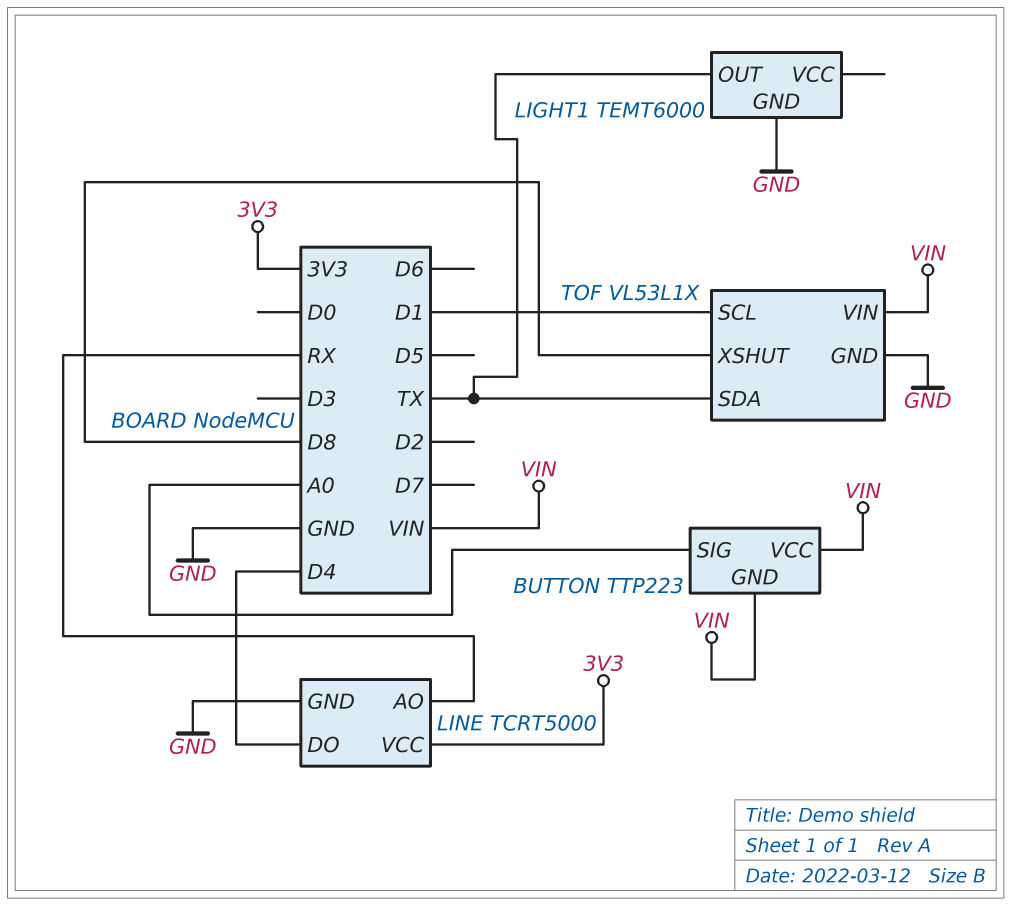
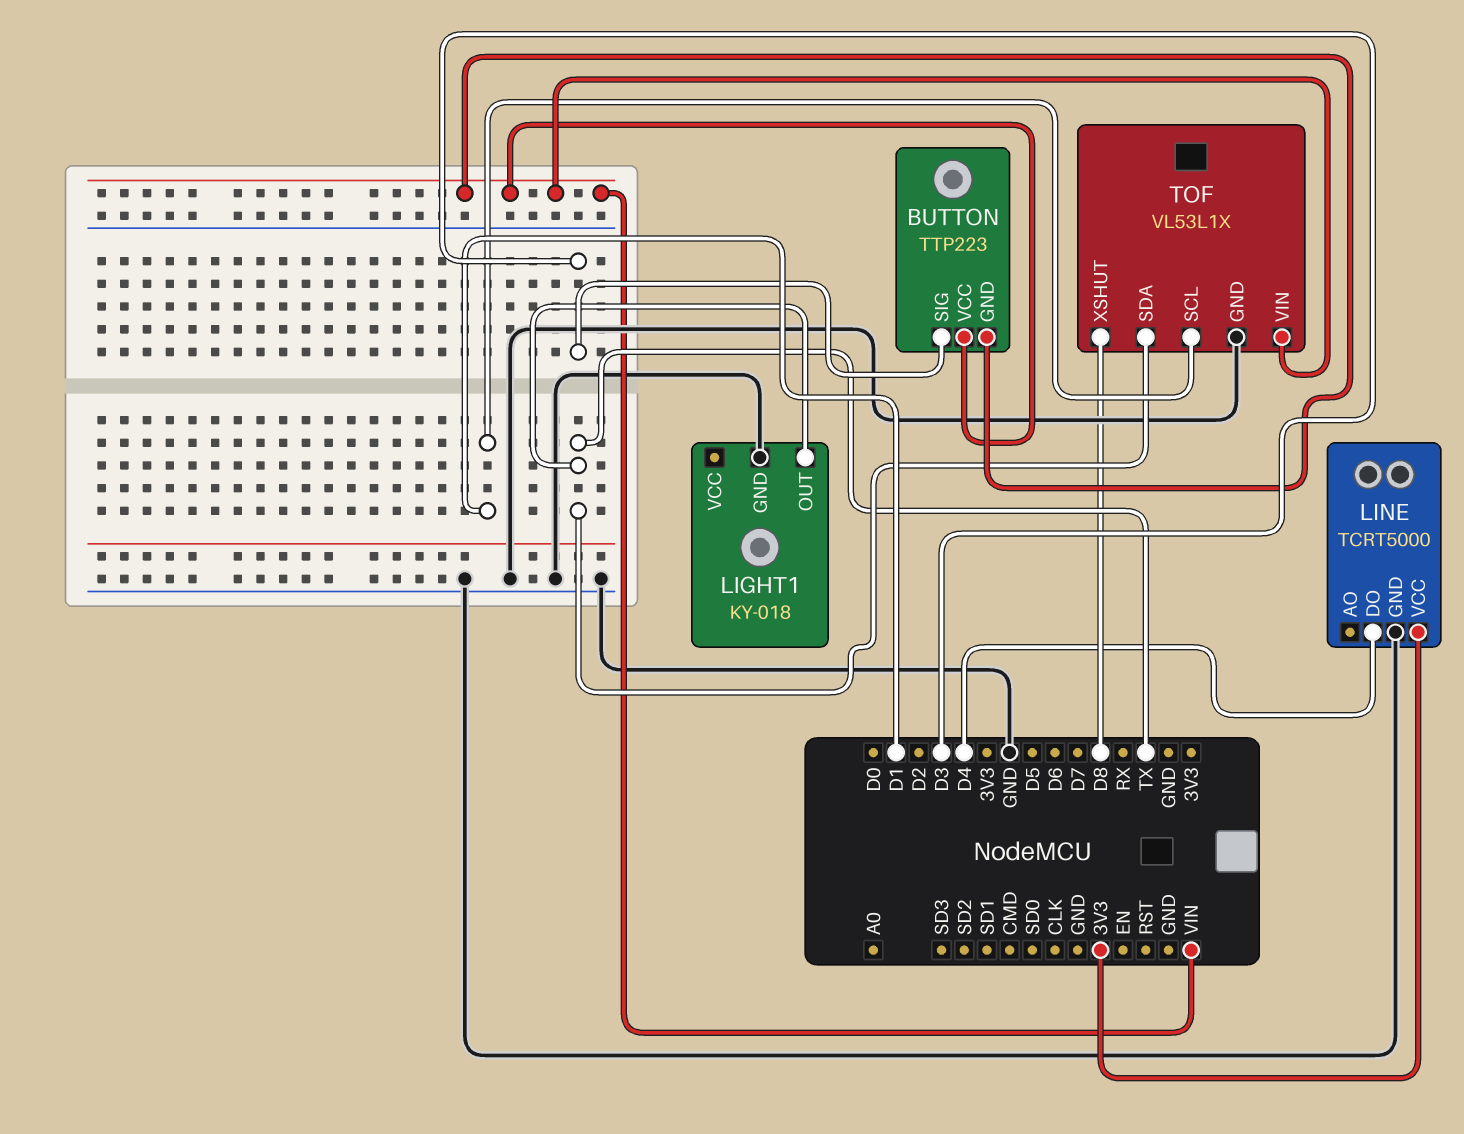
BUTTON pin SIG: A0 -> D3
LIGHT1: TEMT6000 -> KY-018
LINE pin AO: RX -> none

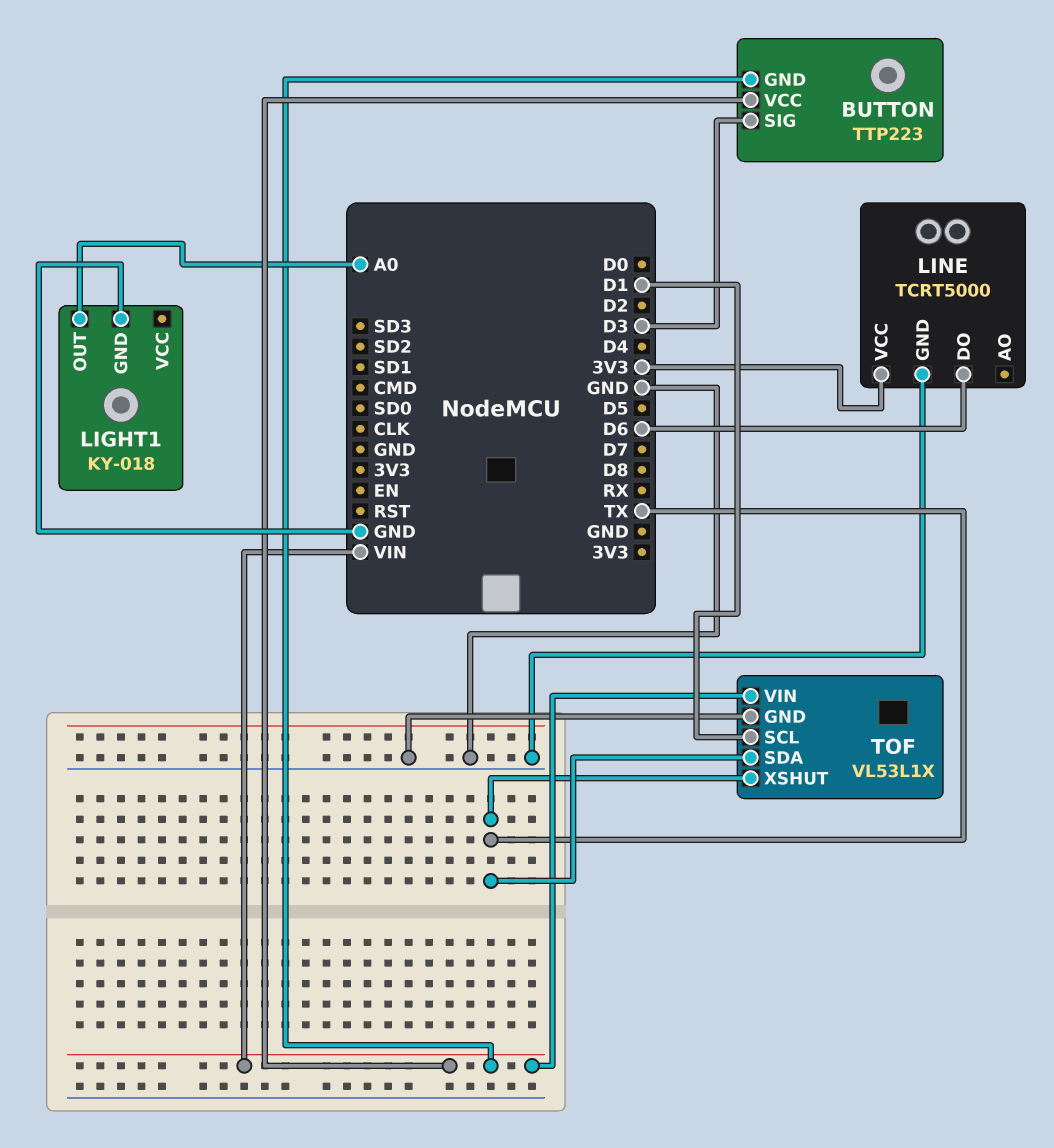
LIGHT1 pin OUT: TX -> A0
LINE pin DO: D4 -> D6
TOF pin XSHUT: D8 -> TX

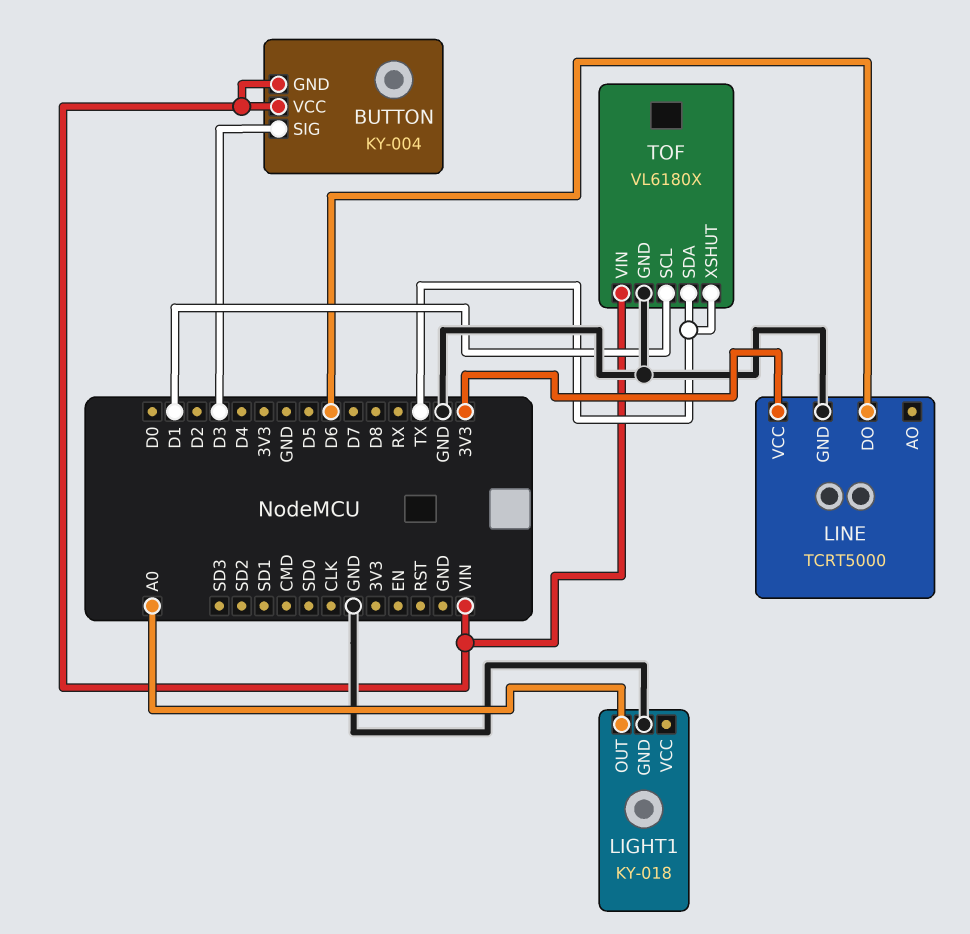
BUTTON: TTP223 -> KY-004
TOF: VL53L1X -> VL6180X

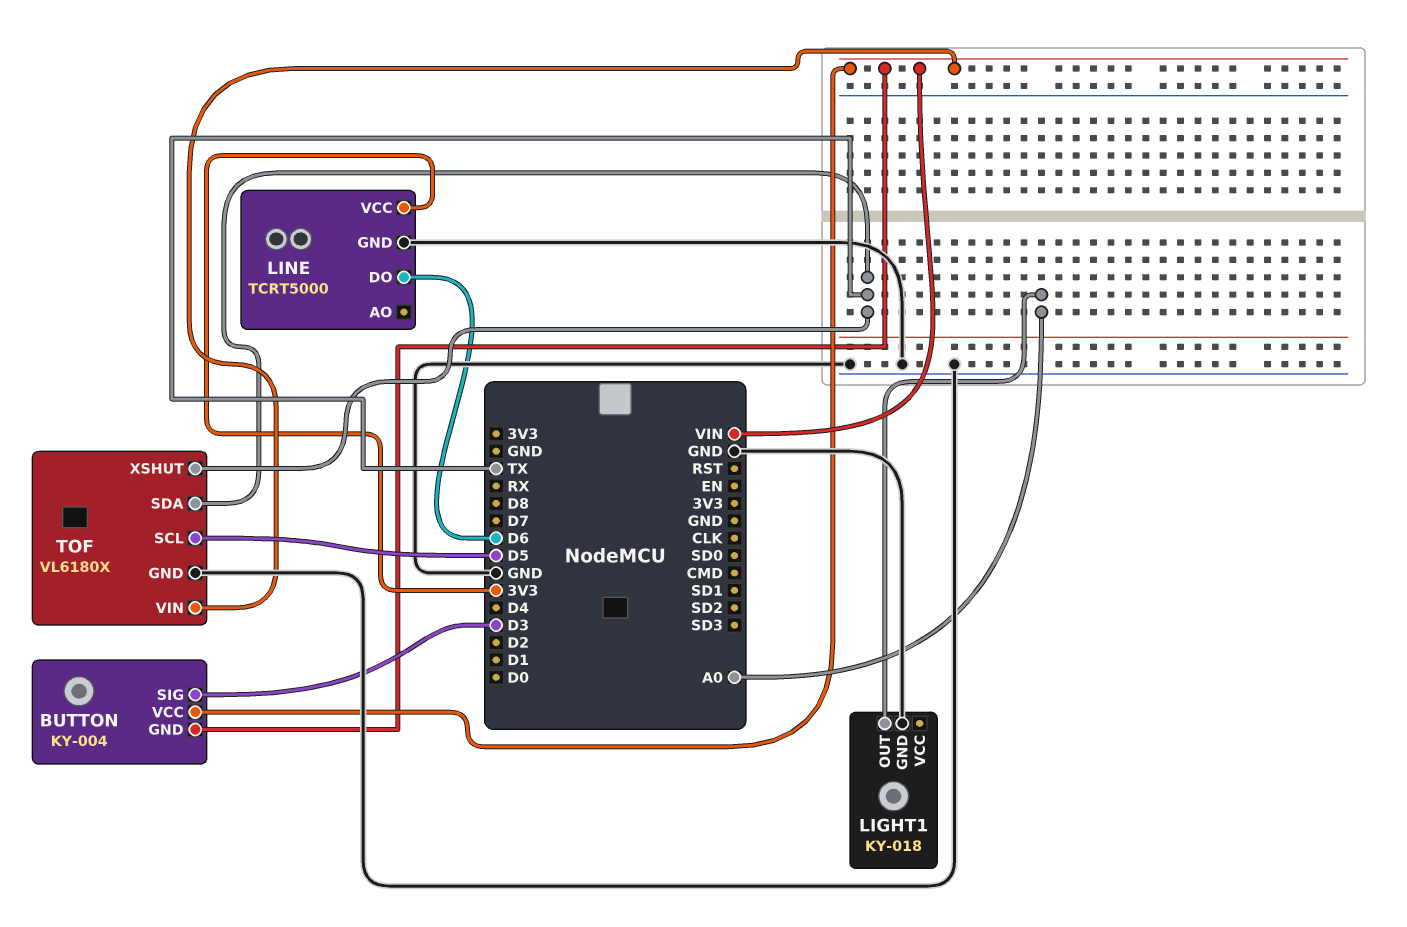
TOF pin SCL: D1 -> D5

